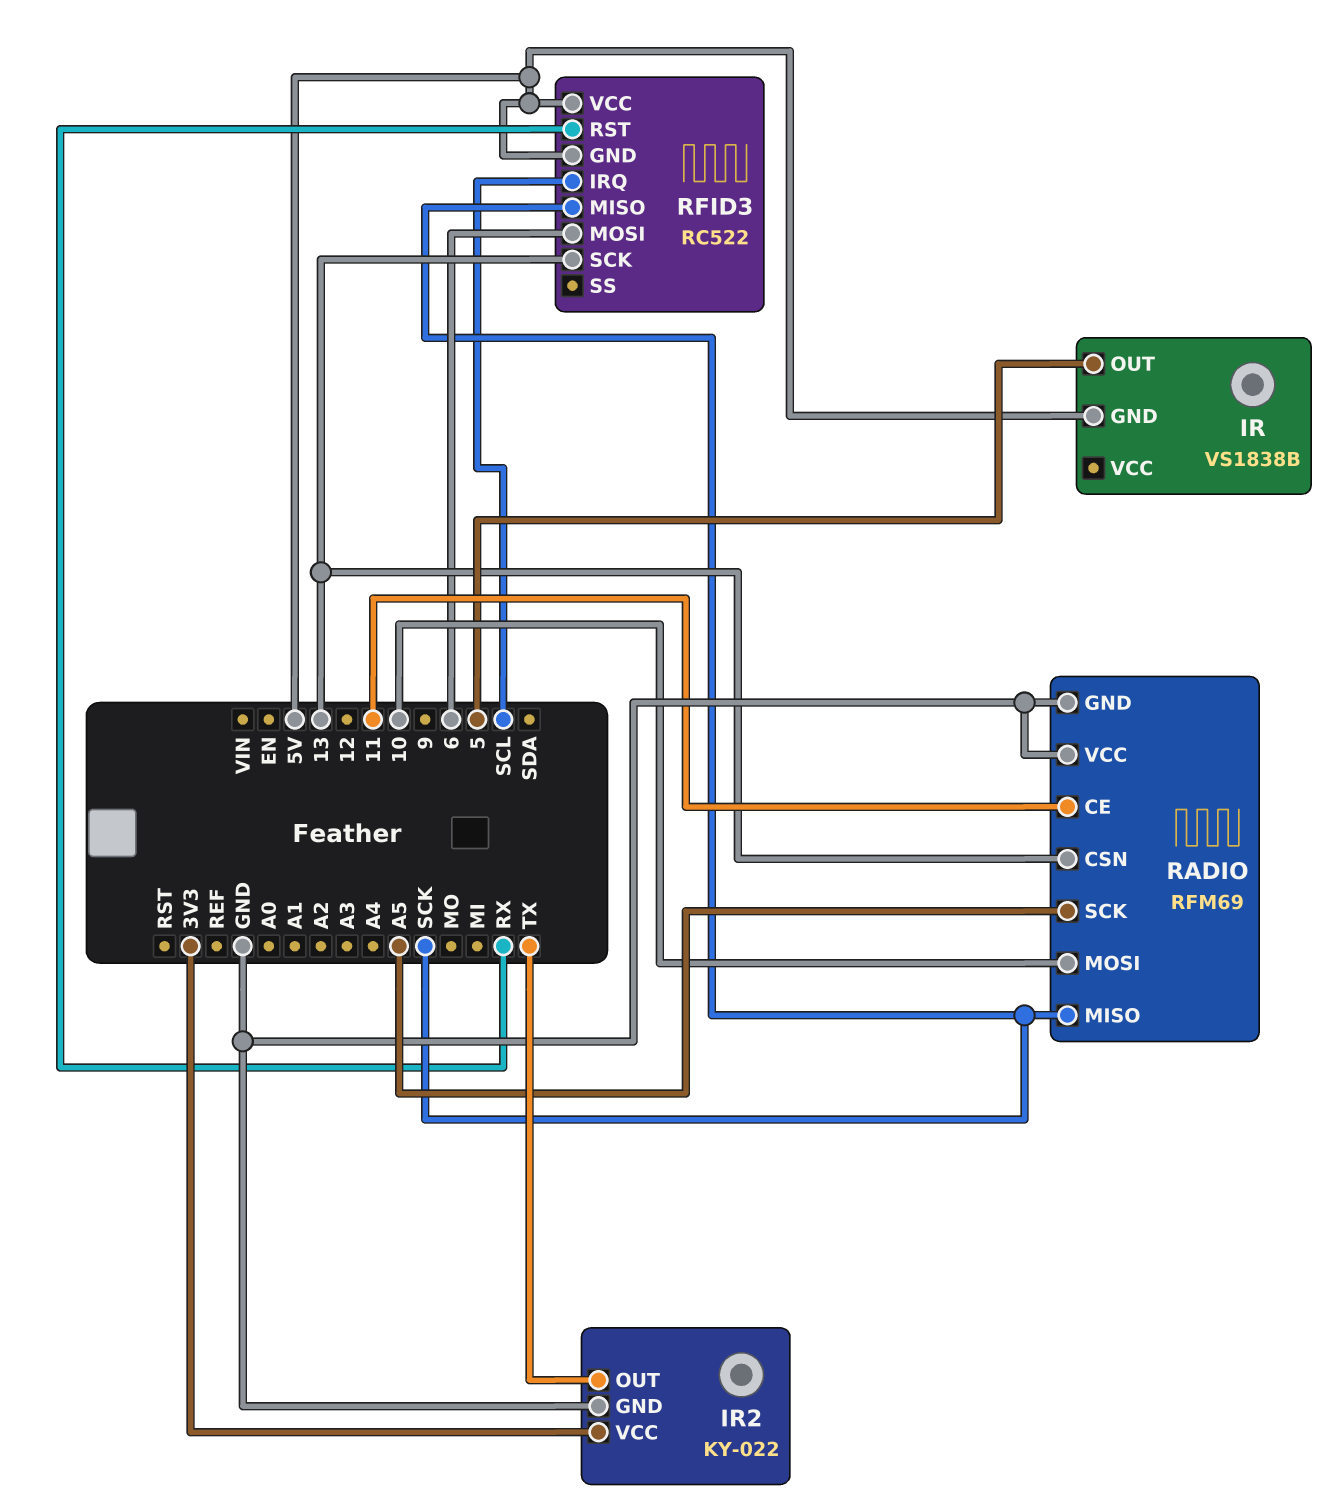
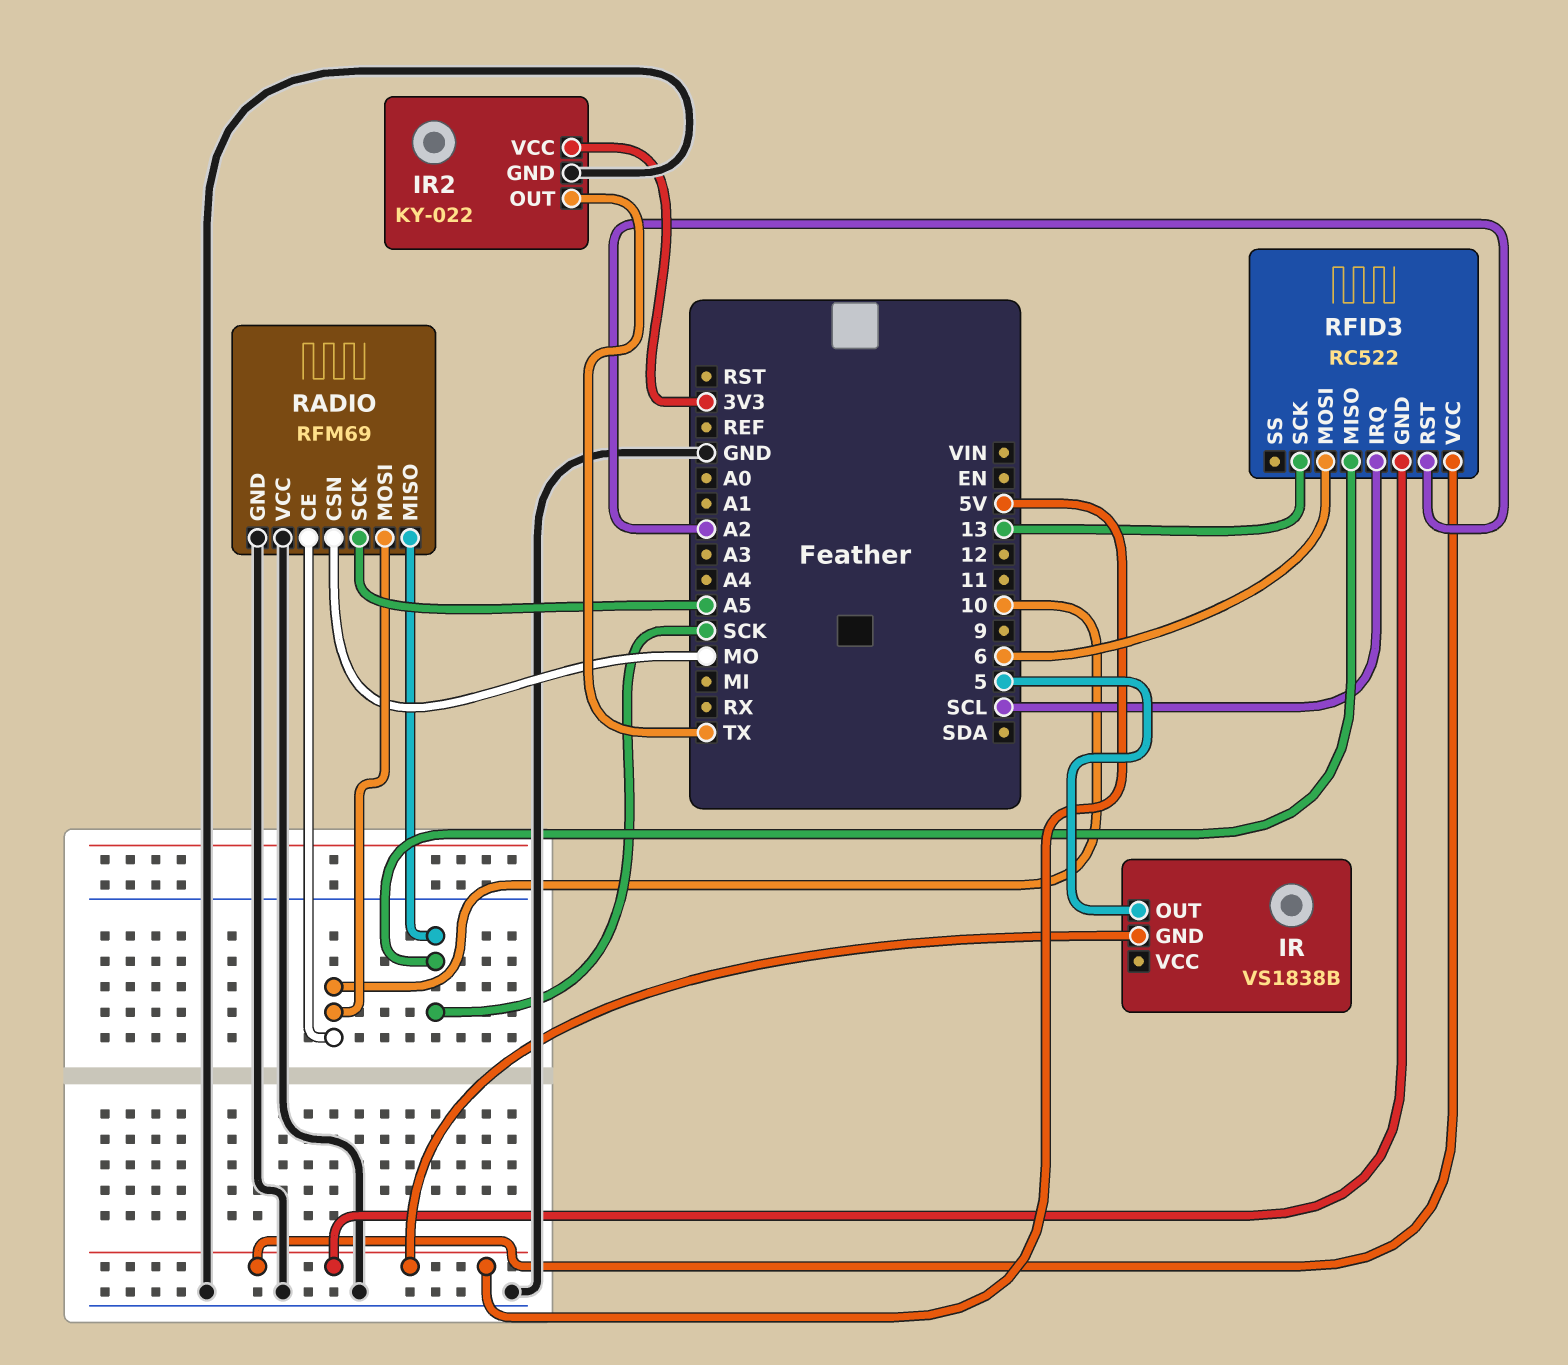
RADIO pin CE: 11 -> 10
RADIO pin CSN: 13 -> MO
RFID3 pin RST: RX -> A2

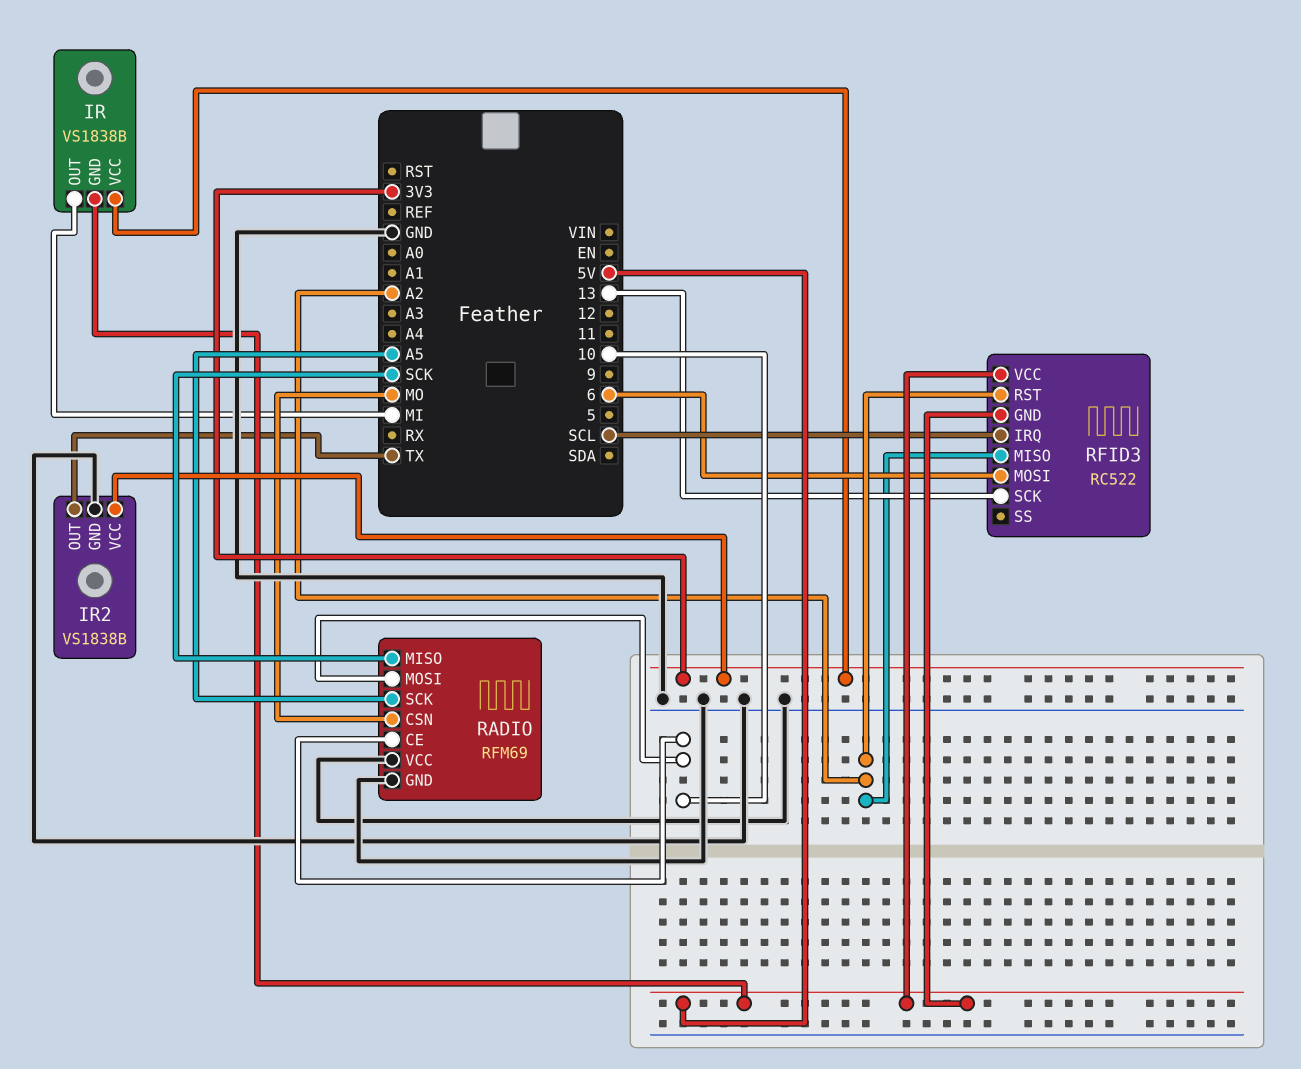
IR pin OUT: 5 -> MI
IR pin VCC: none -> 3V3
IR2: KY-022 -> VS1838B
RFID3 pin MISO: SCK -> A2

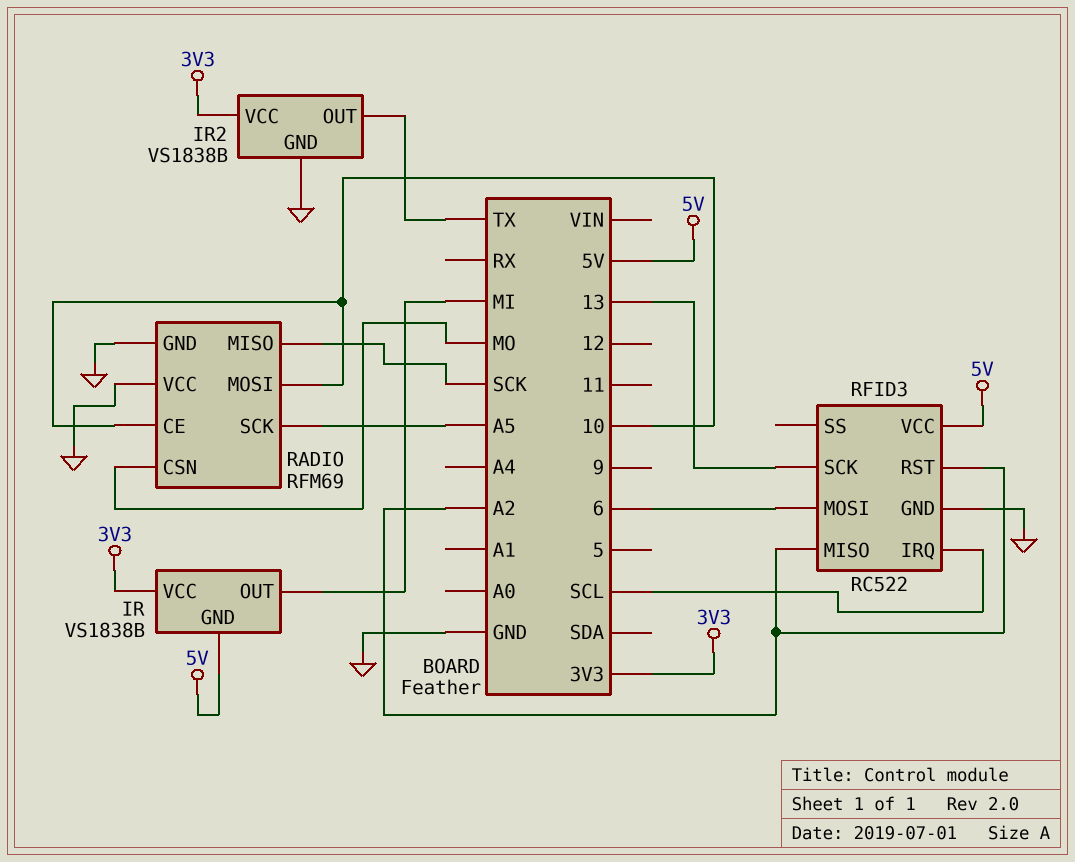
RFID3 pin GND: 5V -> GND

